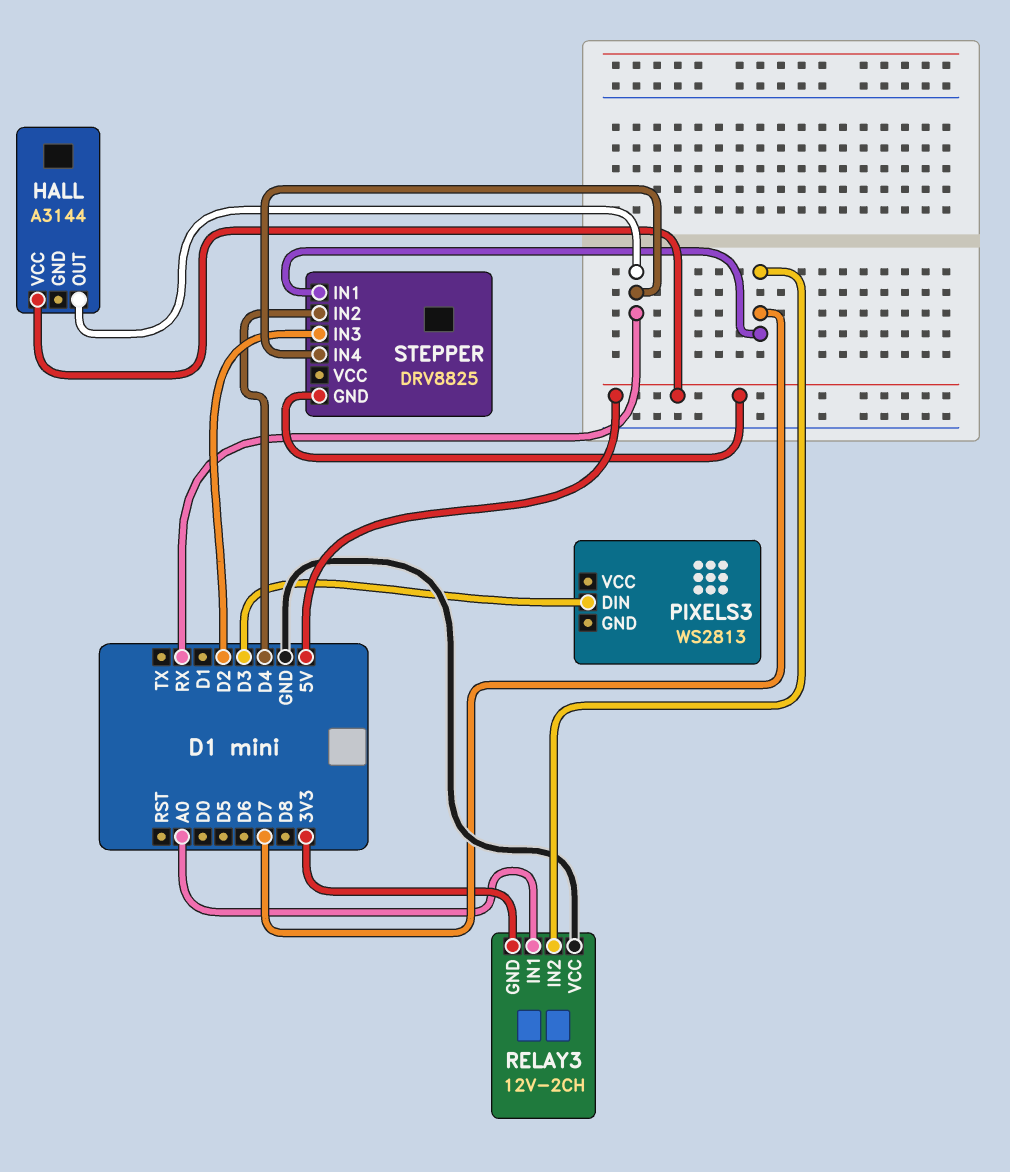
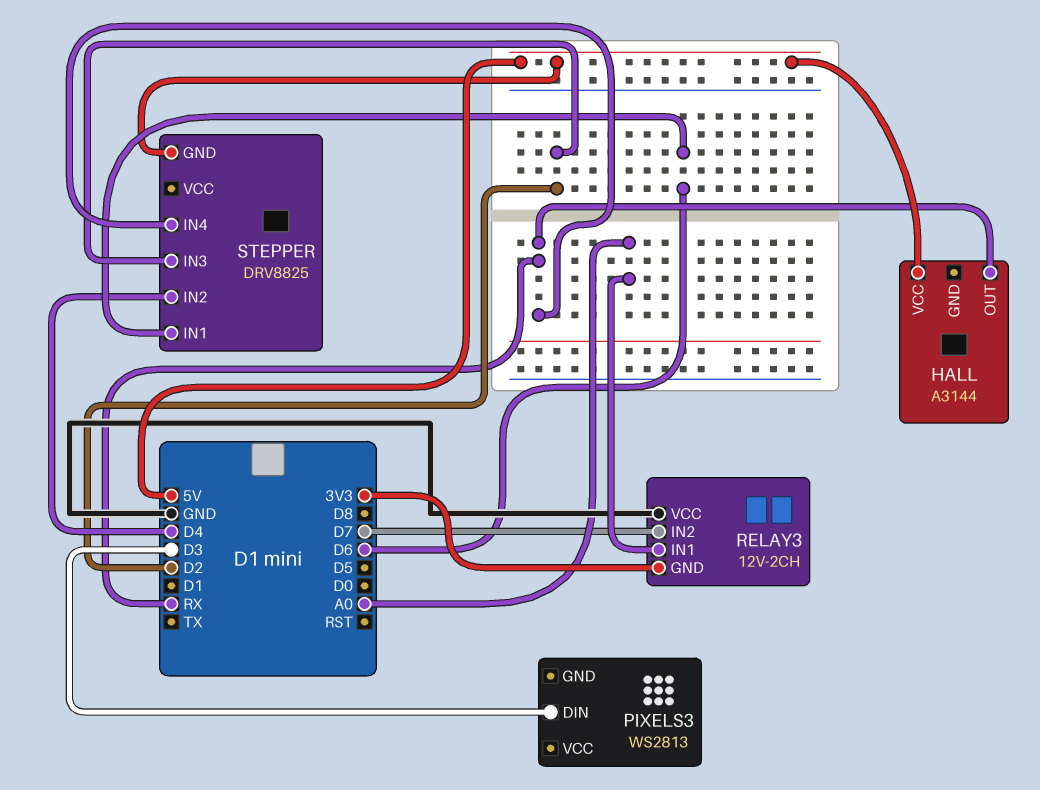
STEPPER pin IN1: D7 -> D6

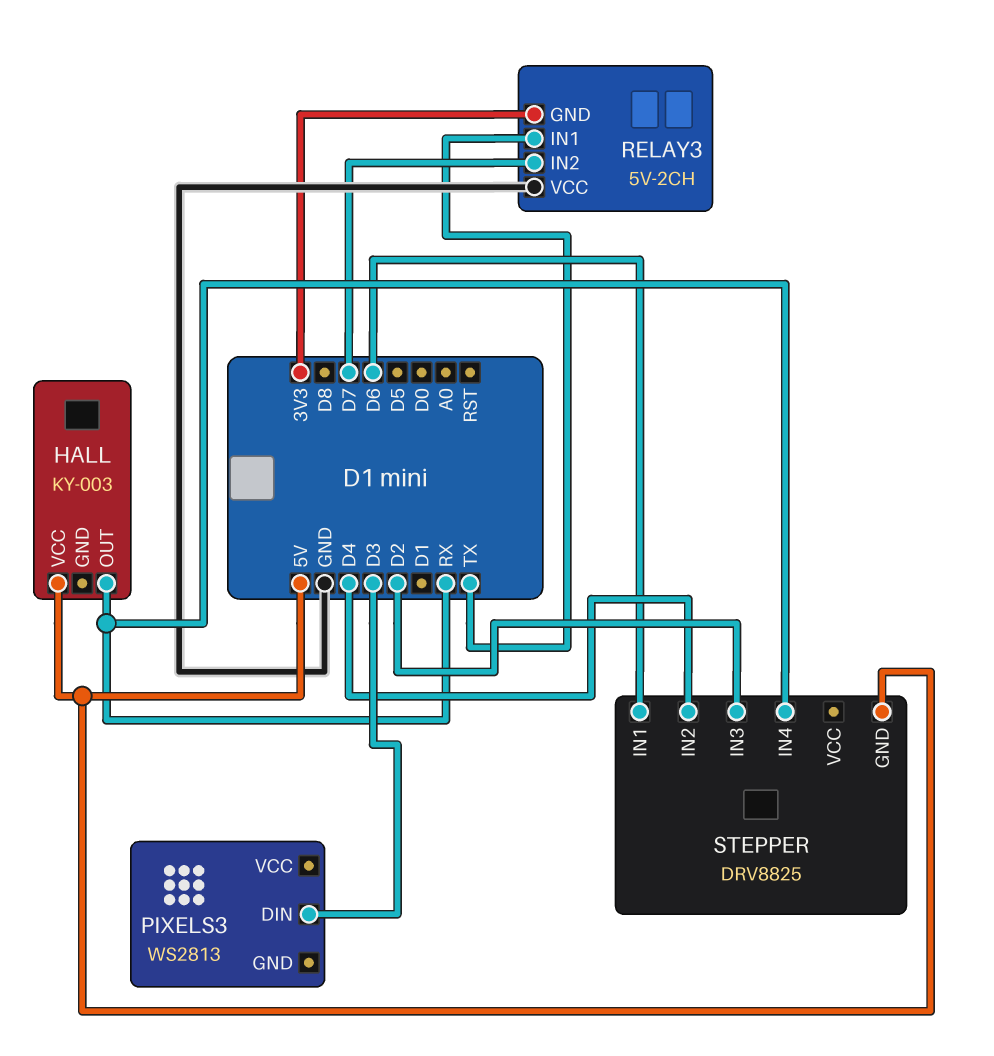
HALL: A3144 -> KY-003
RELAY3: 12V-2CH -> 5V-2CH
RELAY3 pin IN1: A0 -> TX

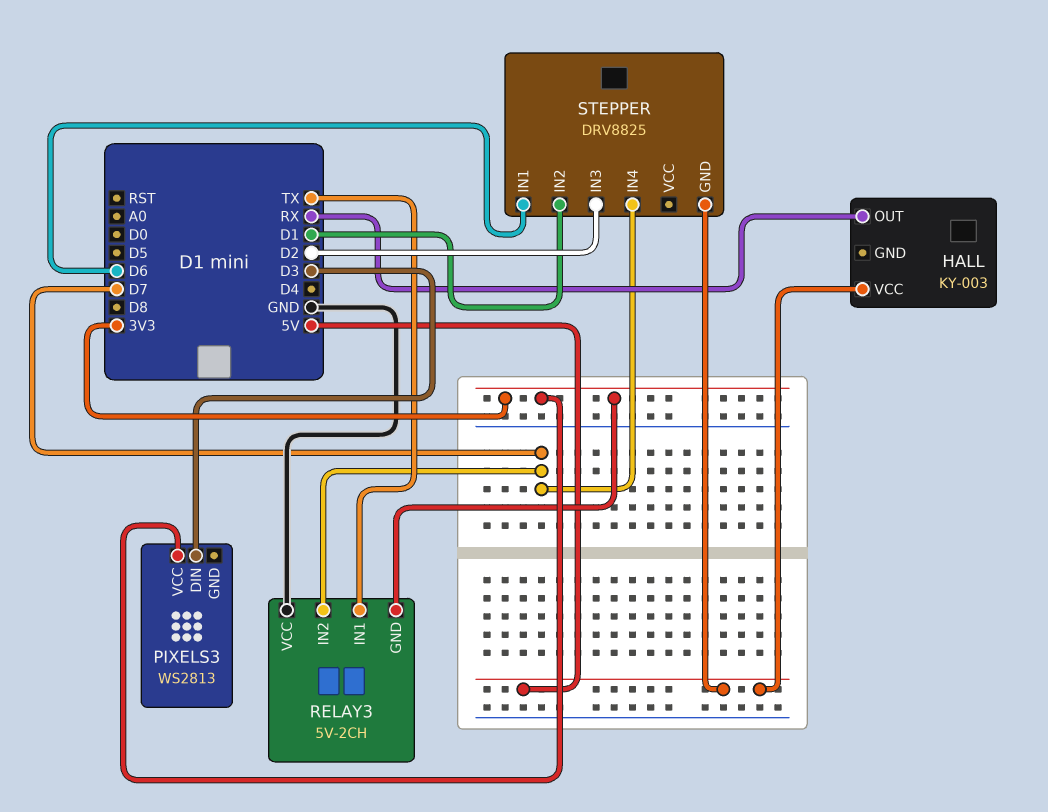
PIXELS3 pin VCC: none -> 3V3
STEPPER pin IN2: D4 -> D1
STEPPER pin IN4: RX -> D7

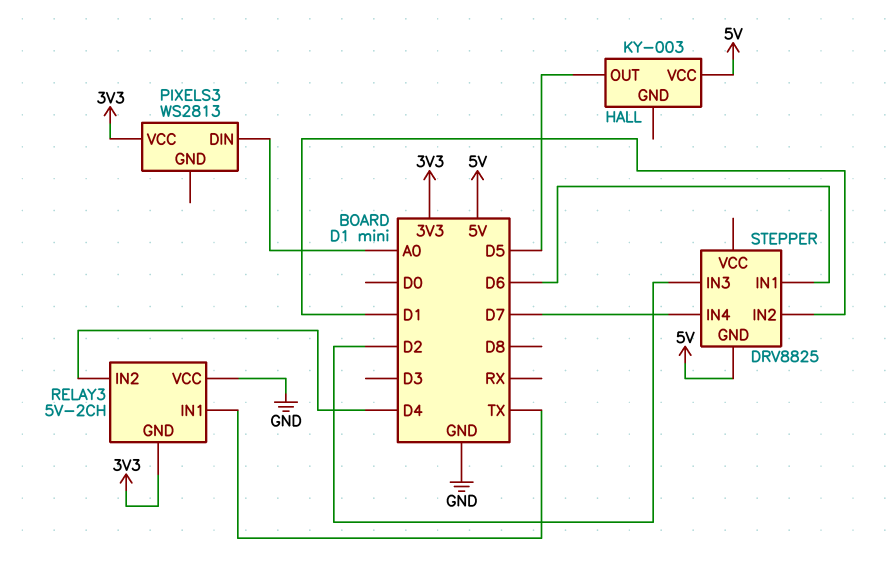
HALL pin OUT: RX -> D5
PIXELS3 pin DIN: D3 -> A0
RELAY3 pin IN2: D7 -> D4

